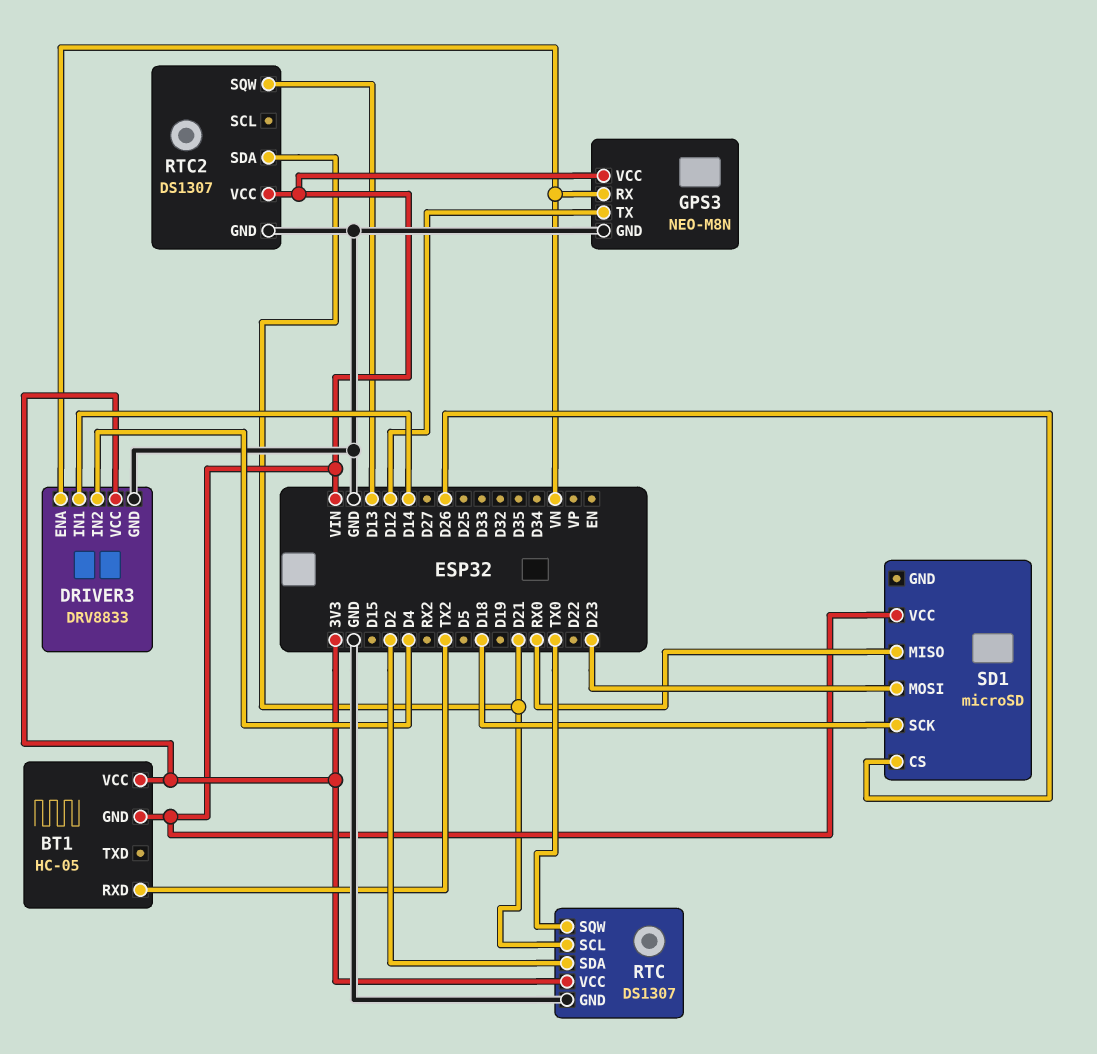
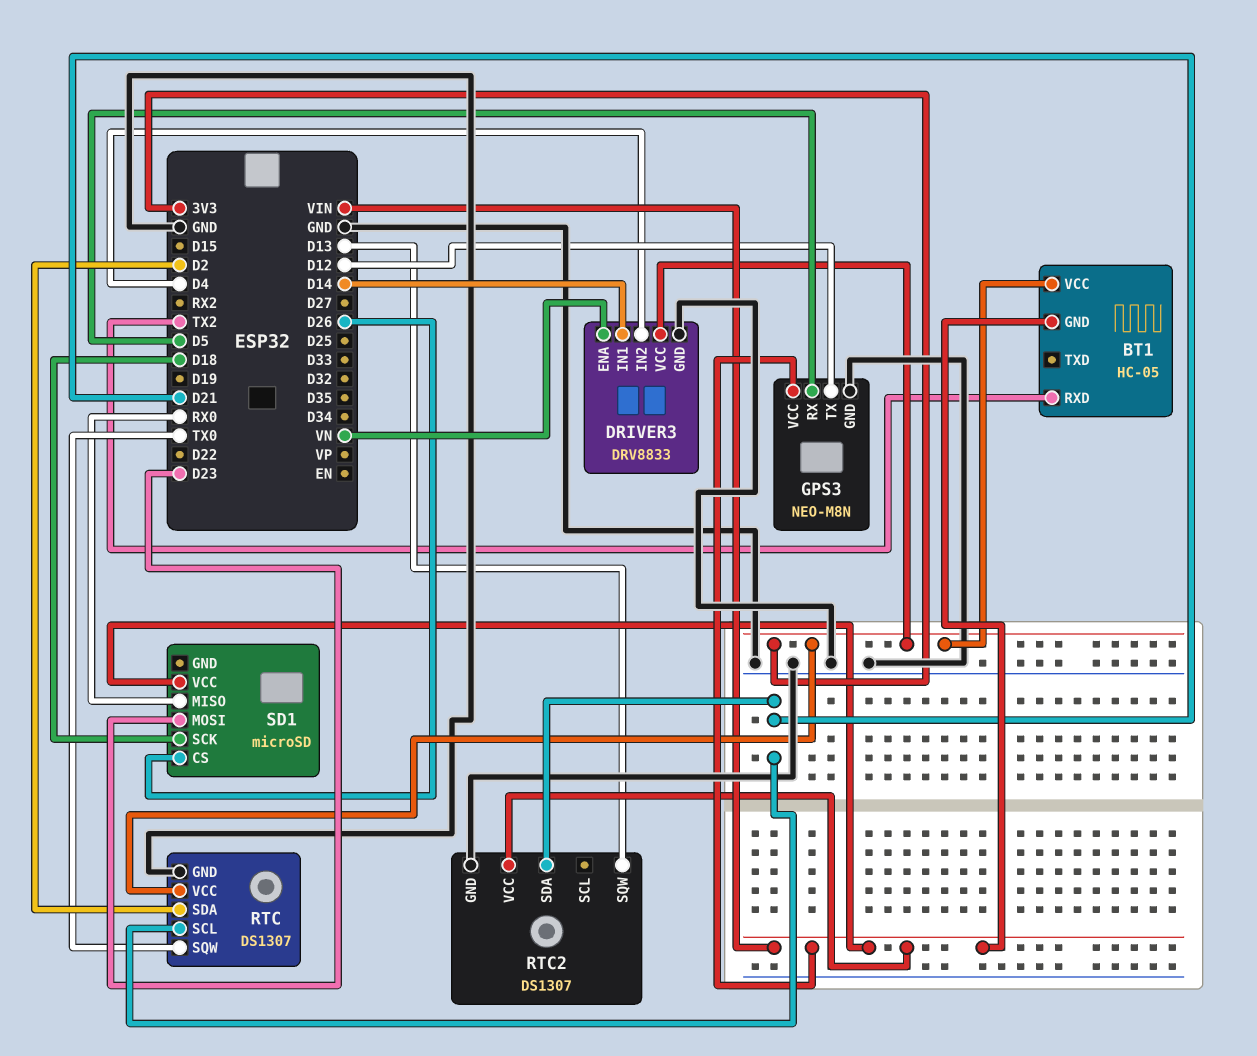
GPS3 pin RX: VN -> D5

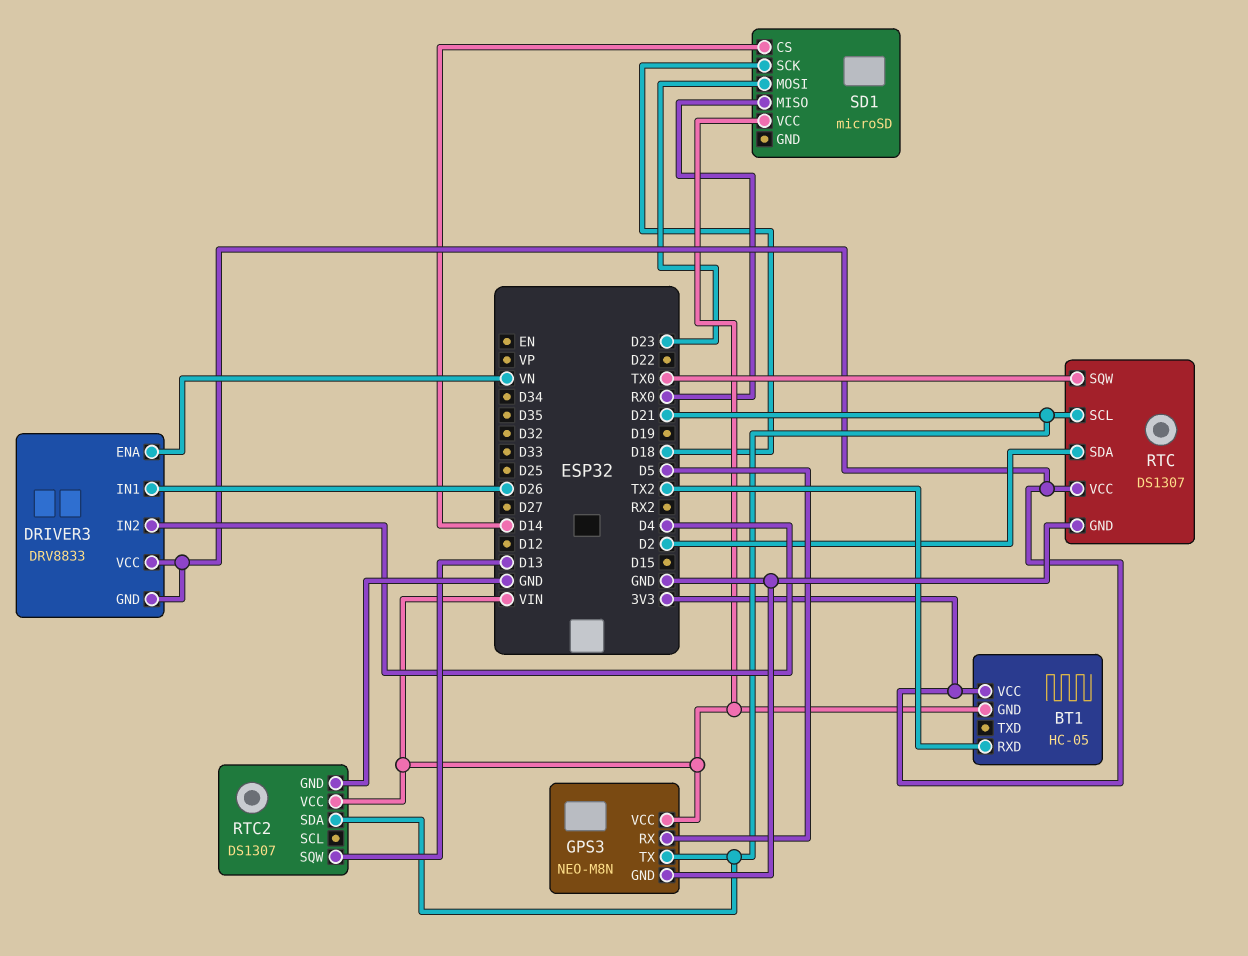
DRIVER3 pin GND: GND -> 3V3
DRIVER3 pin IN1: D14 -> D26
GPS3 pin TX: D12 -> D21
SD1 pin CS: D26 -> D14

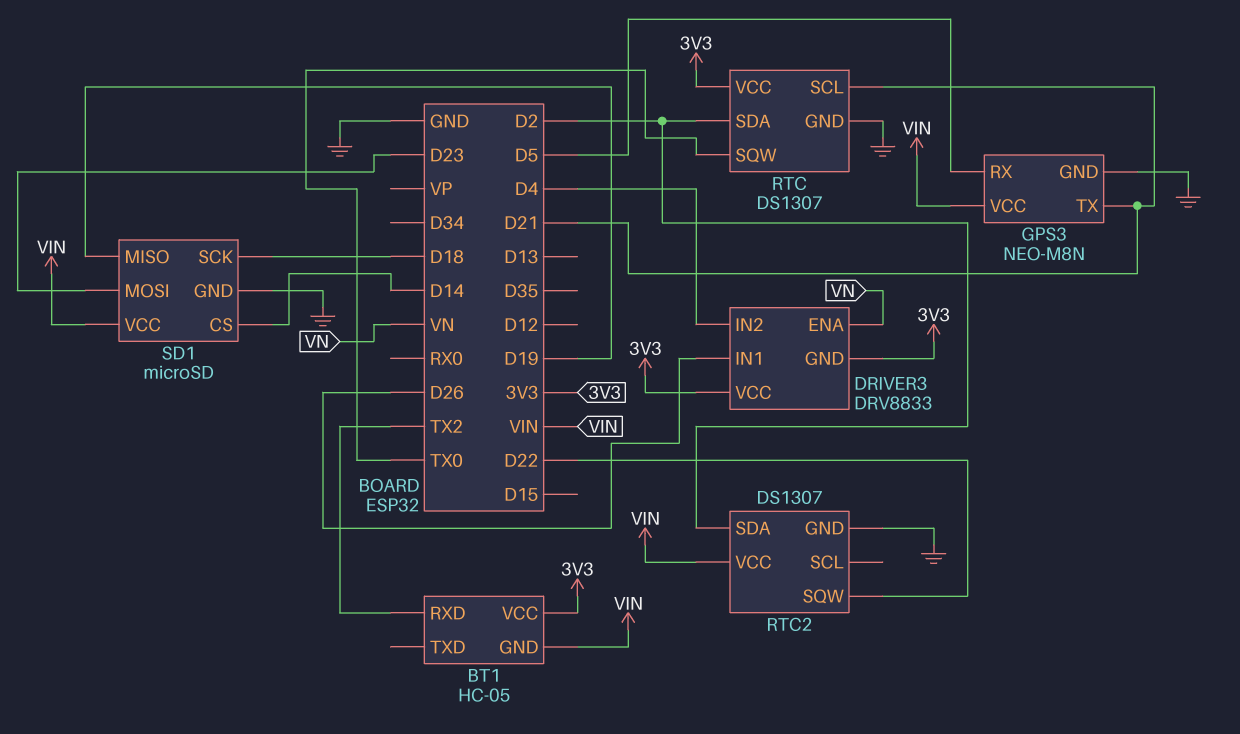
RTC2 pin SDA: D21 -> D2
RTC2 pin SQW: D13 -> D22
SD1 pin GND: none -> GND
SD1 pin MISO: RX0 -> D19

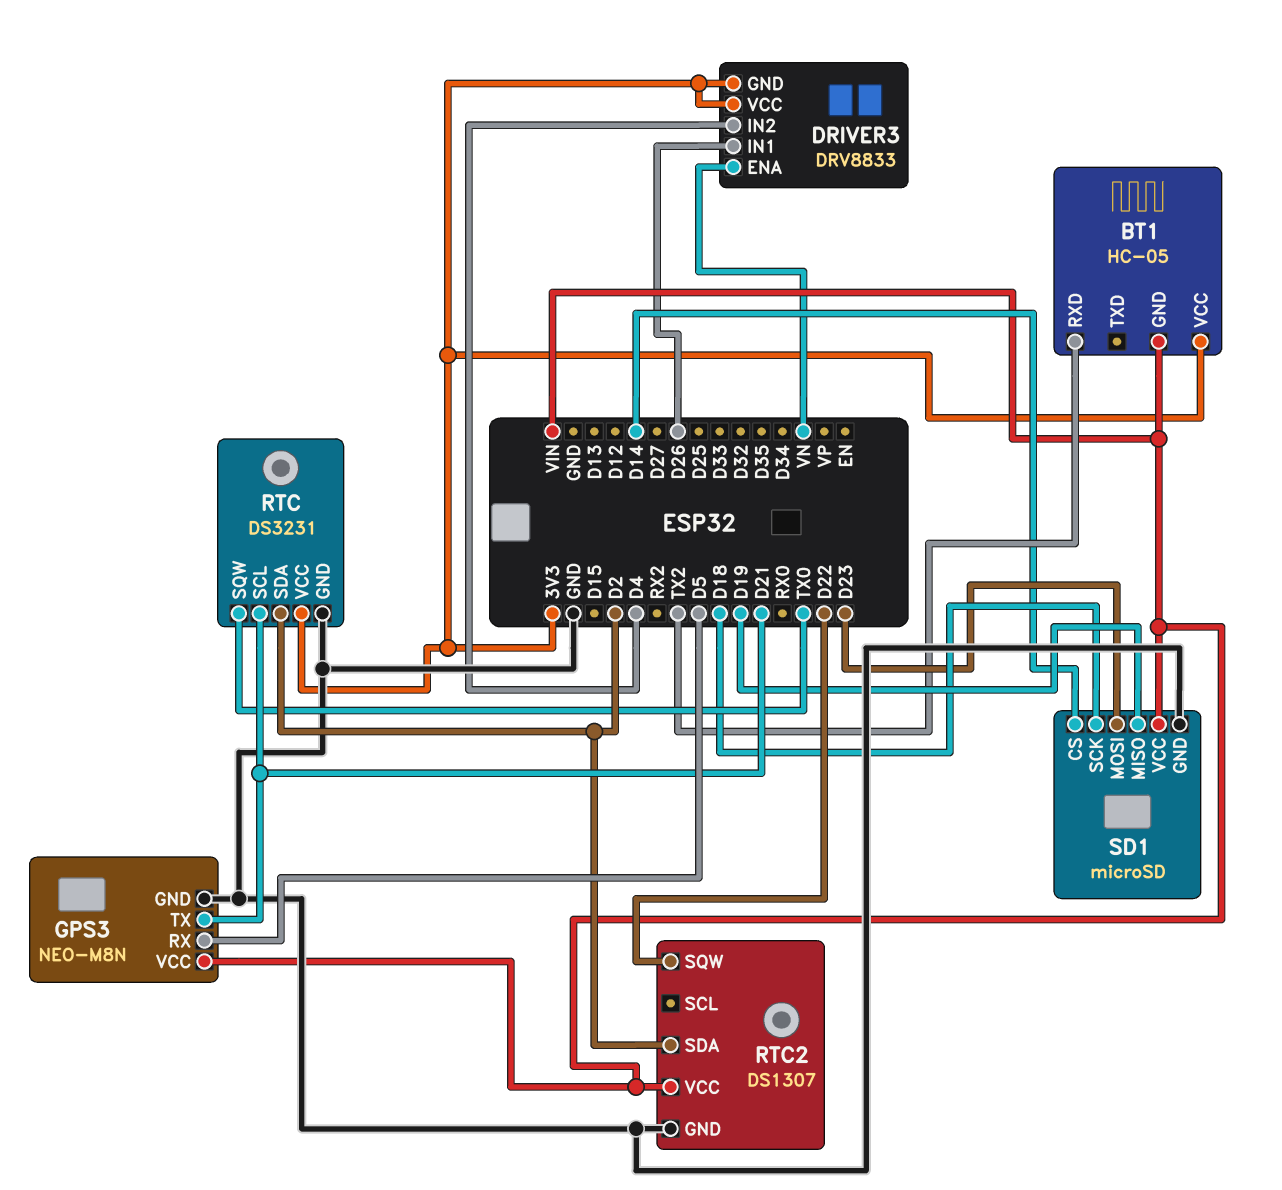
RTC: DS1307 -> DS3231

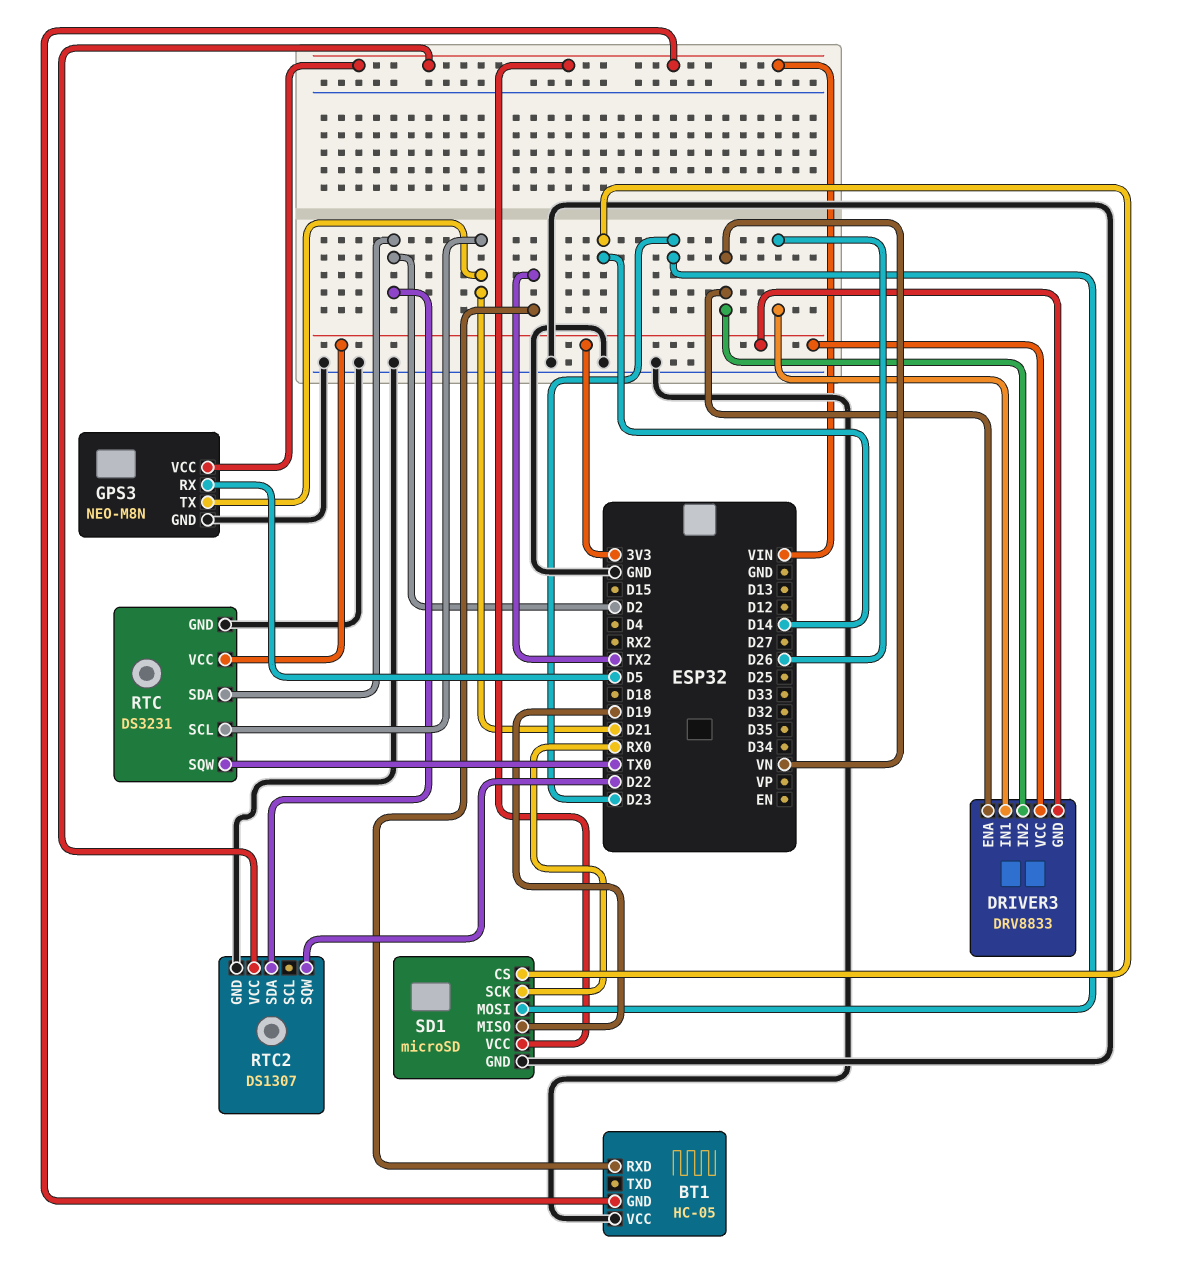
BT1 pin VCC: 3V3 -> GND
DRIVER3 pin IN2: D4 -> VN
SD1 pin SCK: D18 -> RX0

